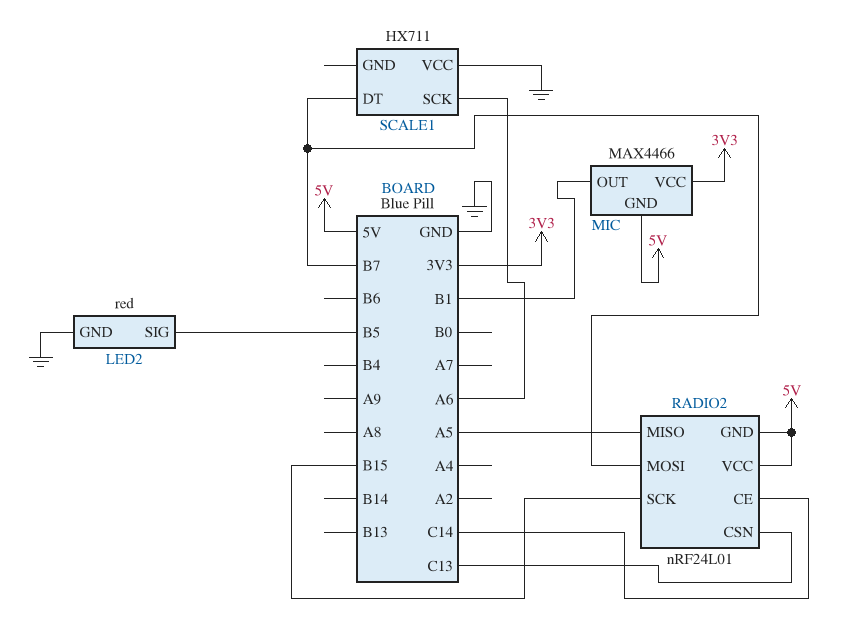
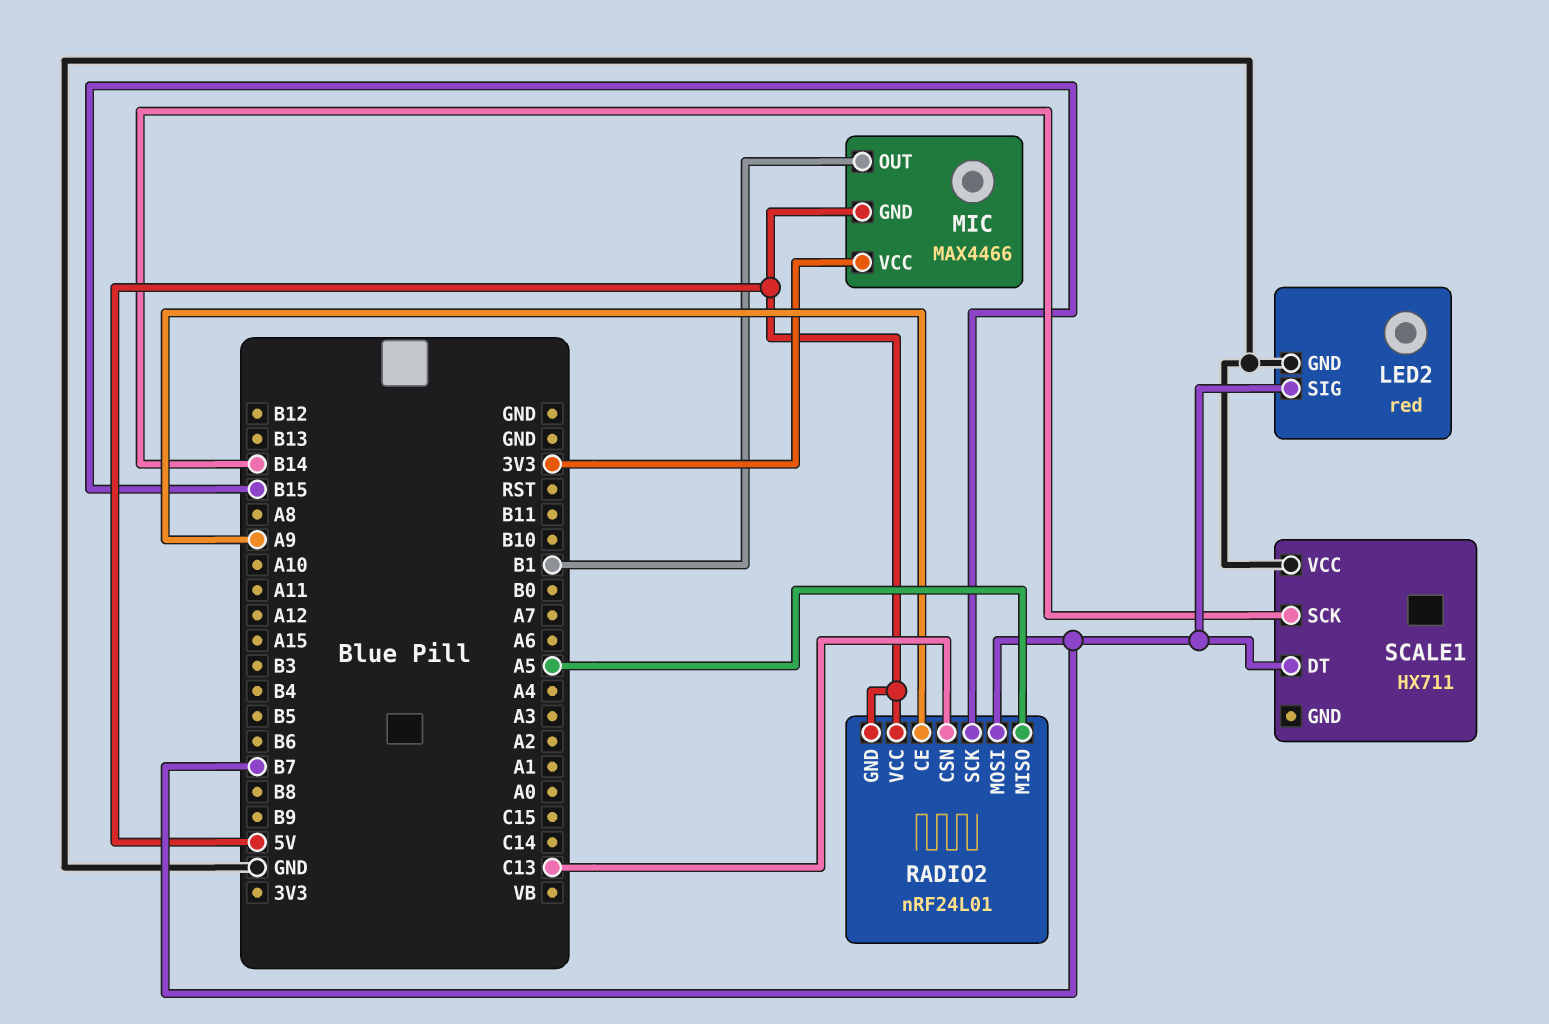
LED2 pin SIG: B5 -> B7
RADIO2 pin CE: C14 -> A9
SCALE1 pin SCK: A6 -> B14

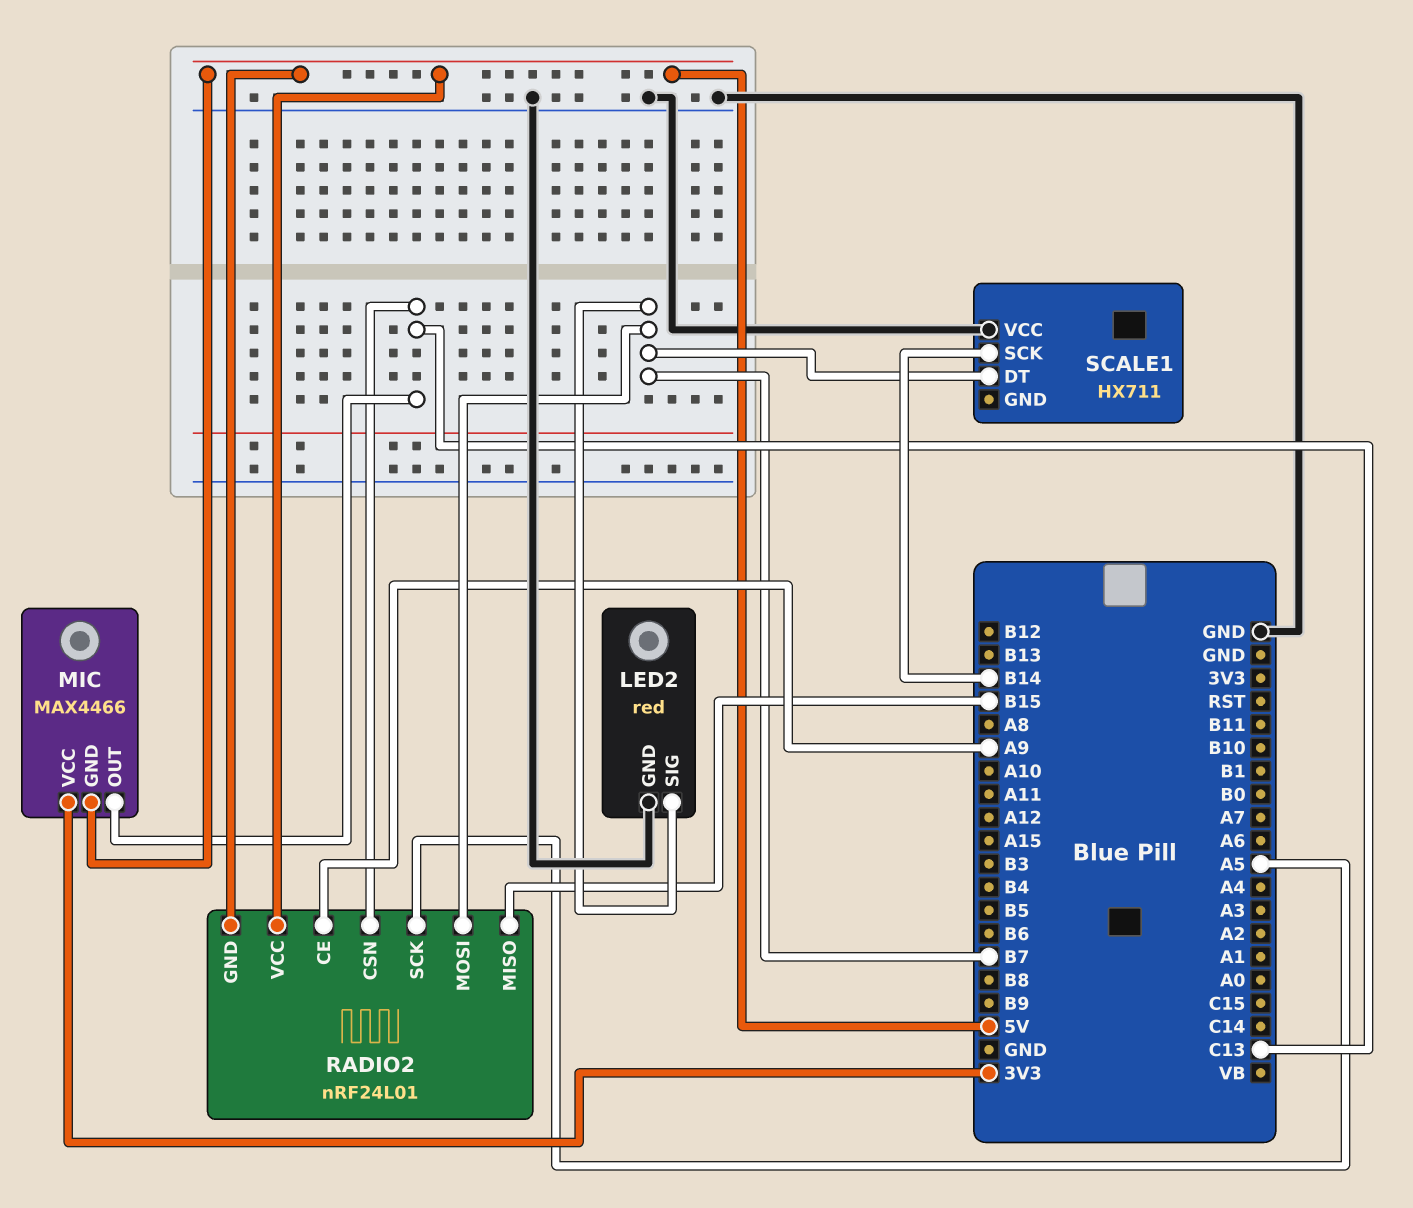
MIC pin OUT: B1 -> C13
RADIO2 pin MISO: A5 -> B15
RADIO2 pin SCK: B15 -> A5

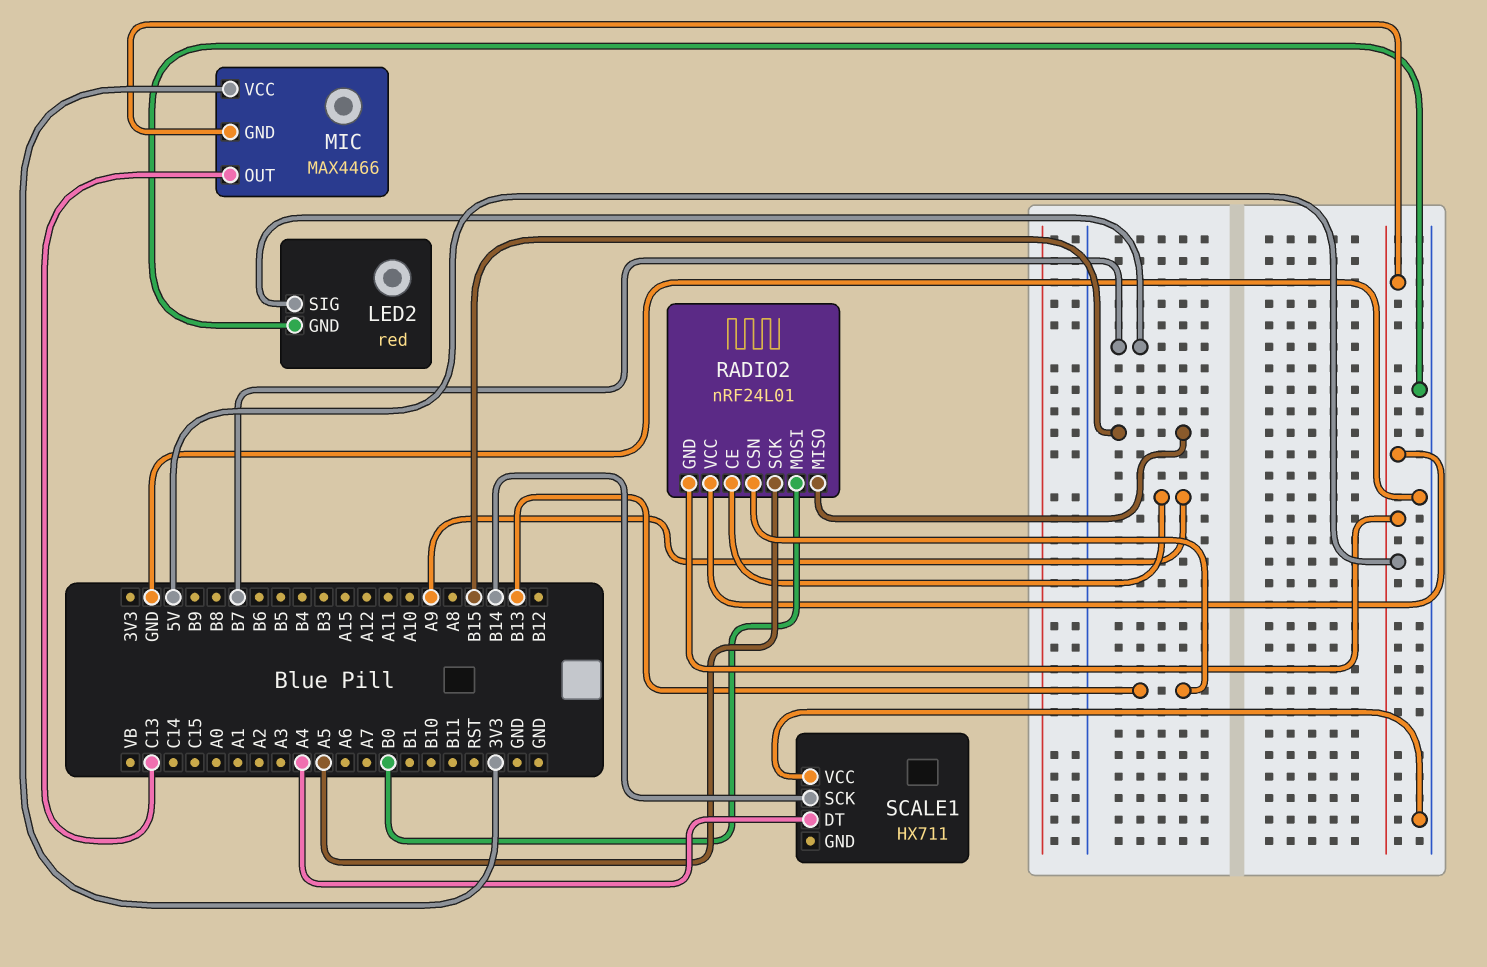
RADIO2 pin CSN: C13 -> B13
RADIO2 pin MOSI: B7 -> B0
SCALE1 pin DT: B7 -> A4

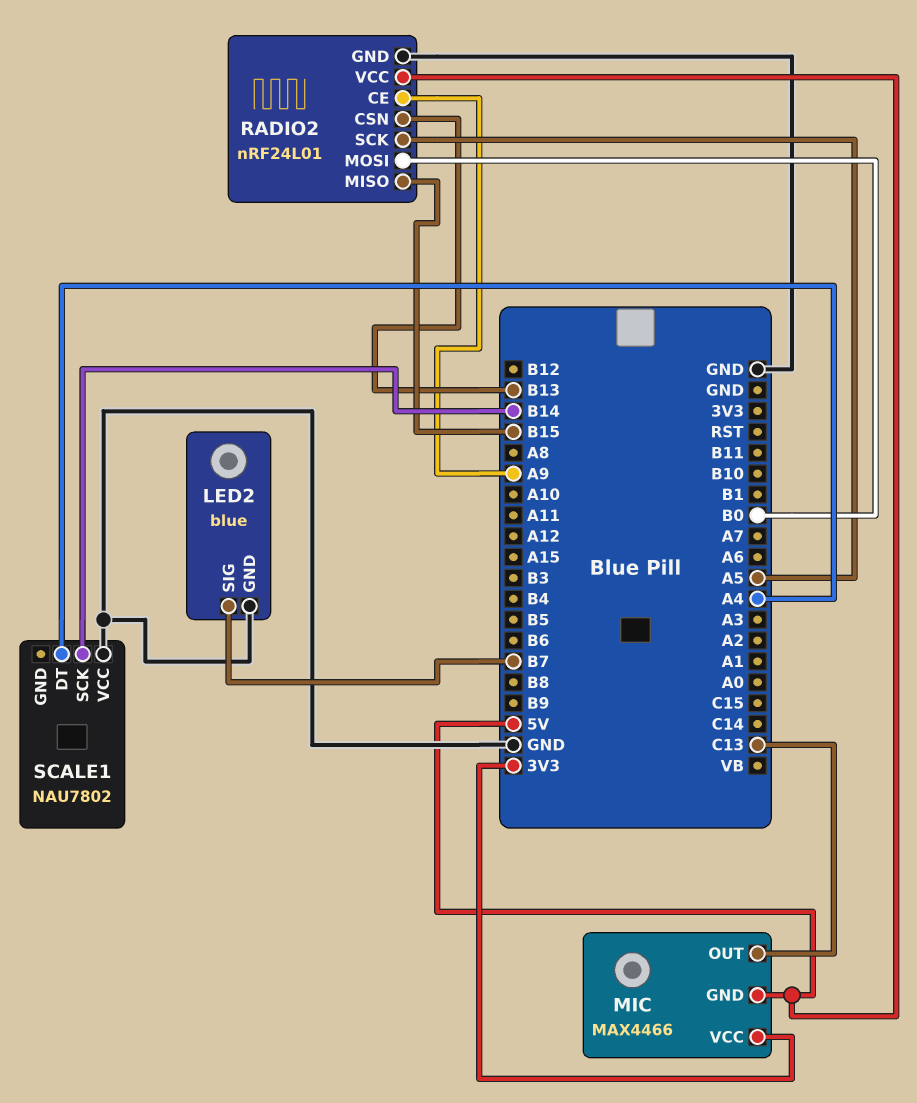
LED2: red -> blue
RADIO2 pin GND: 5V -> GND
SCALE1: HX711 -> NAU7802

